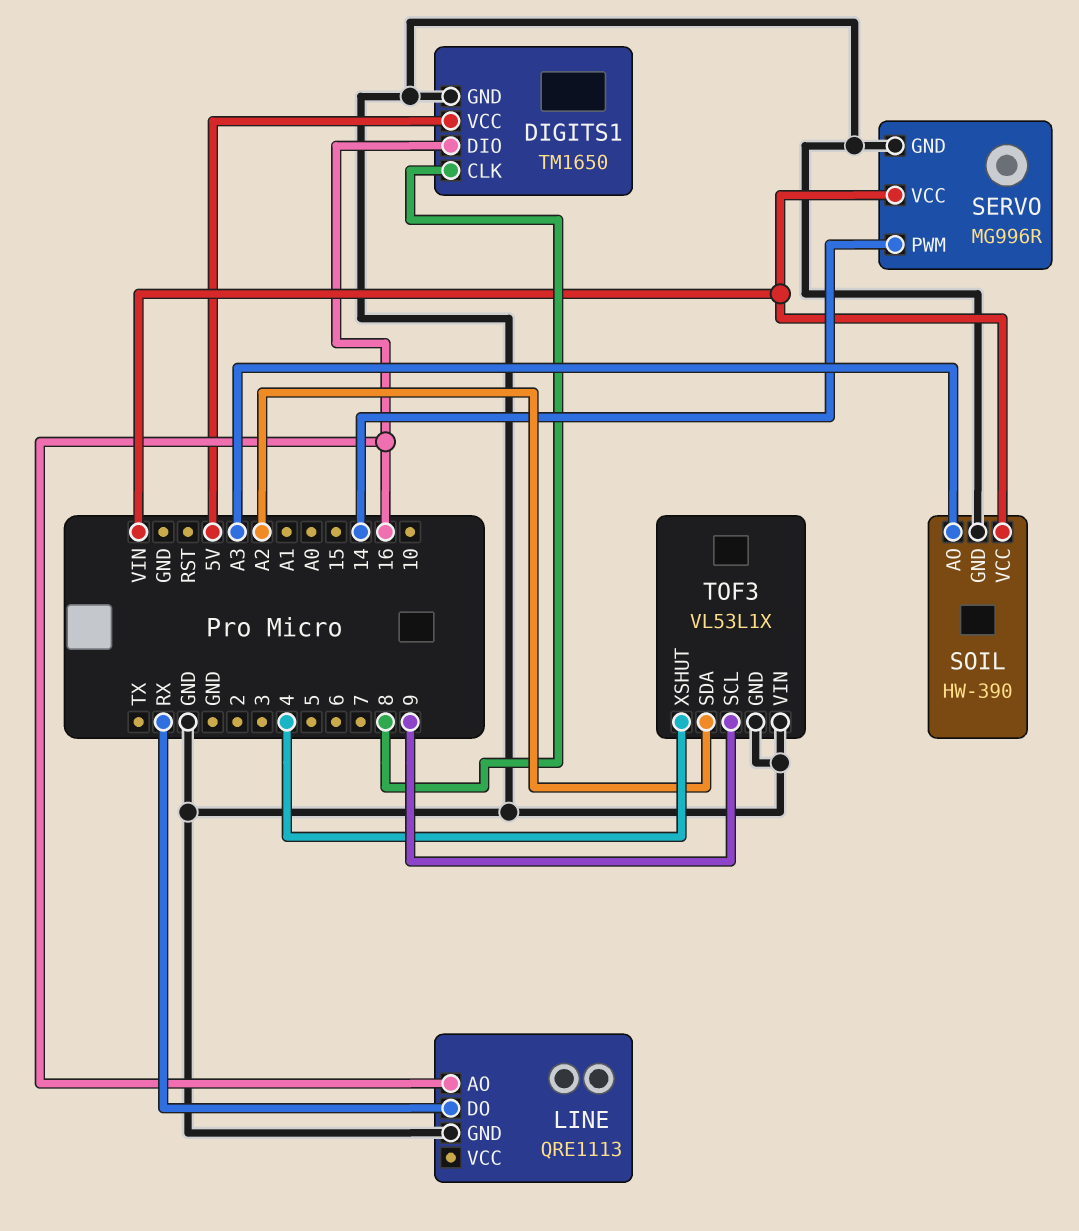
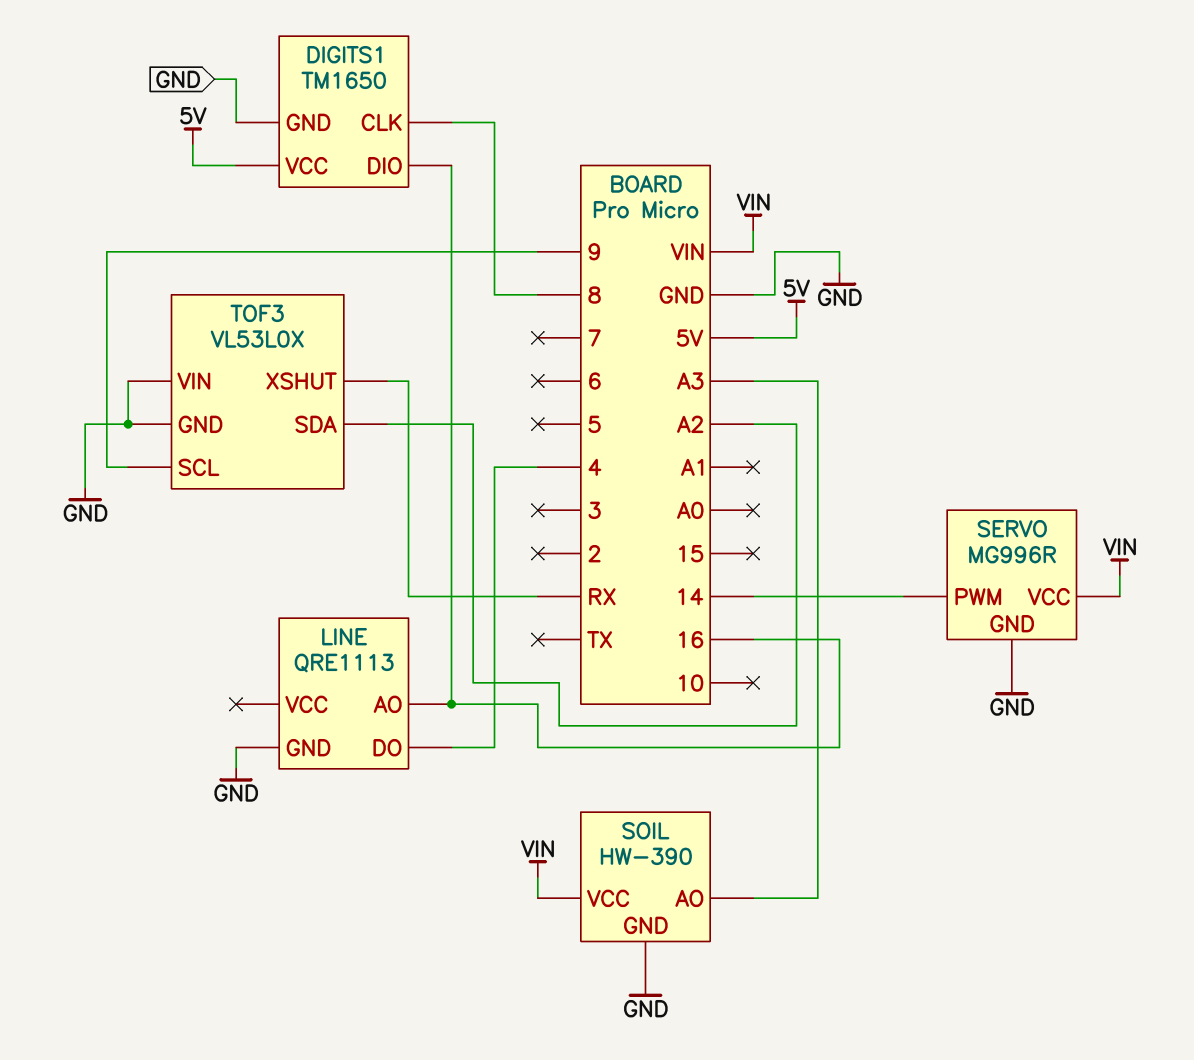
LINE pin DO: RX -> 4
TOF3: VL53L1X -> VL53L0X
TOF3 pin XSHUT: 4 -> RX

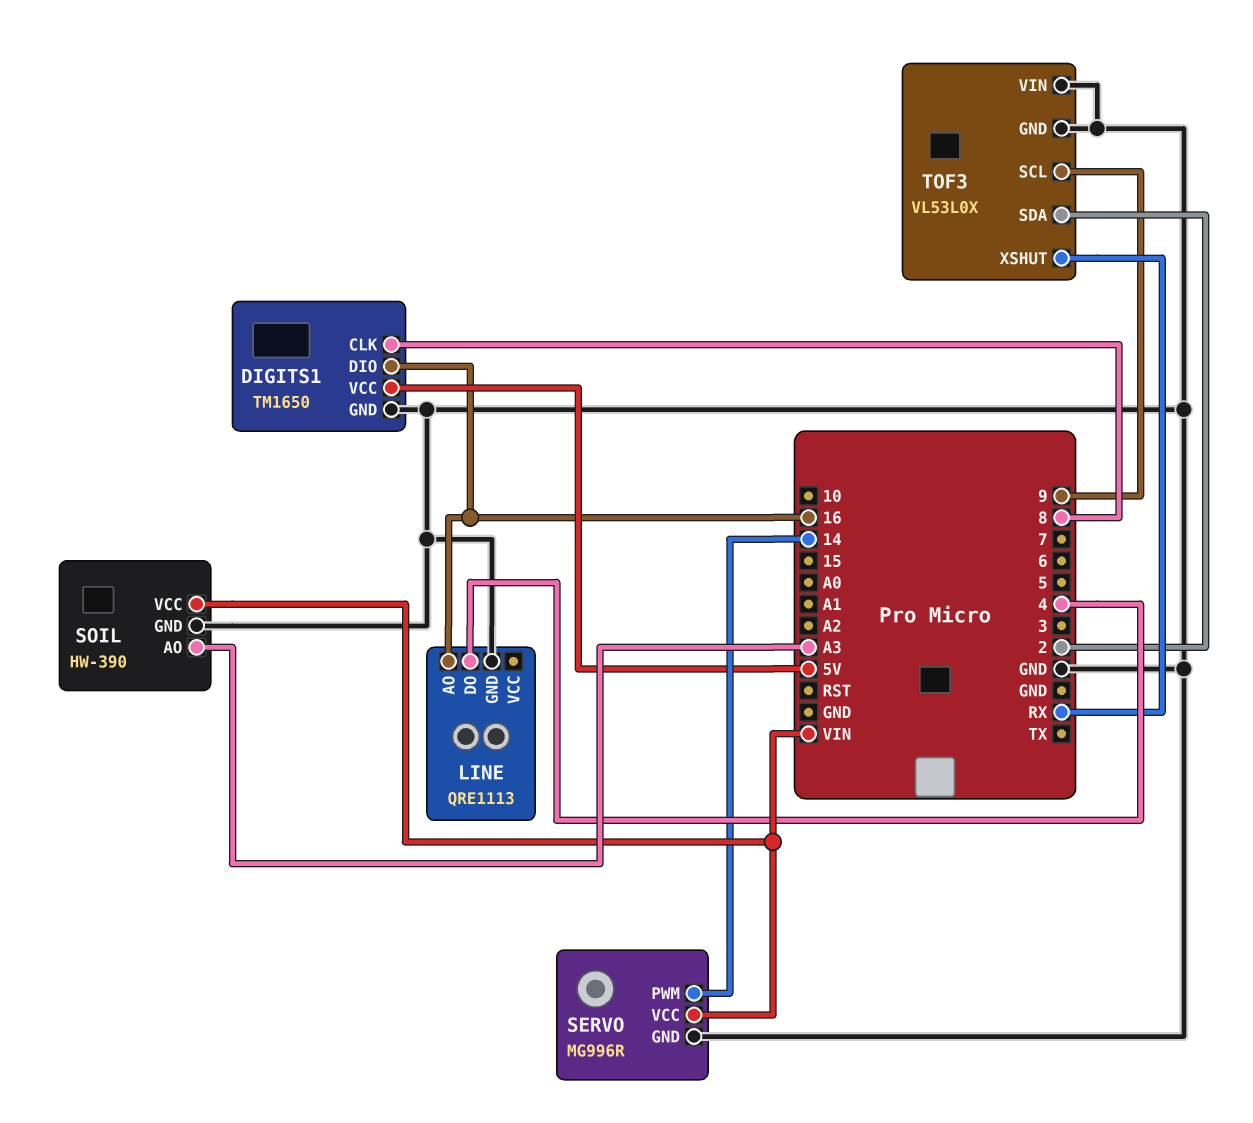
TOF3 pin SDA: A2 -> 2

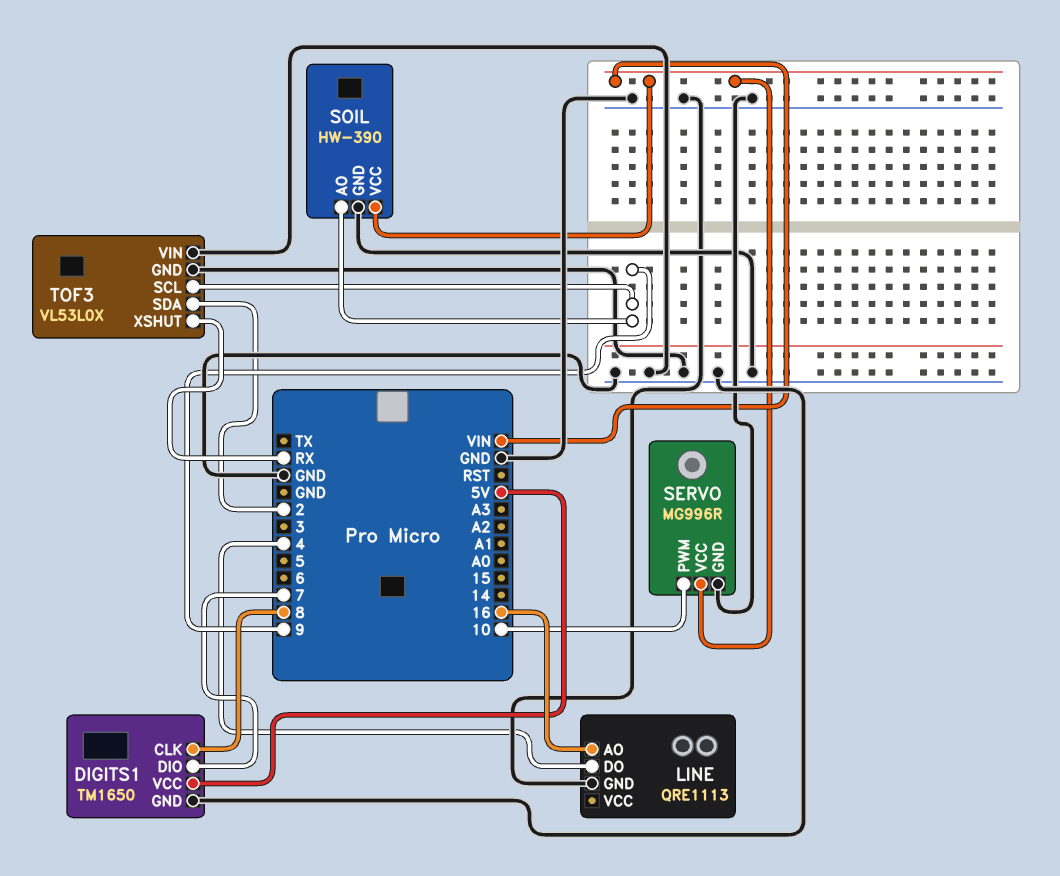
DIGITS1 pin DIO: 16 -> 7
SERVO pin PWM: 14 -> 10
SOIL pin AO: A3 -> 9

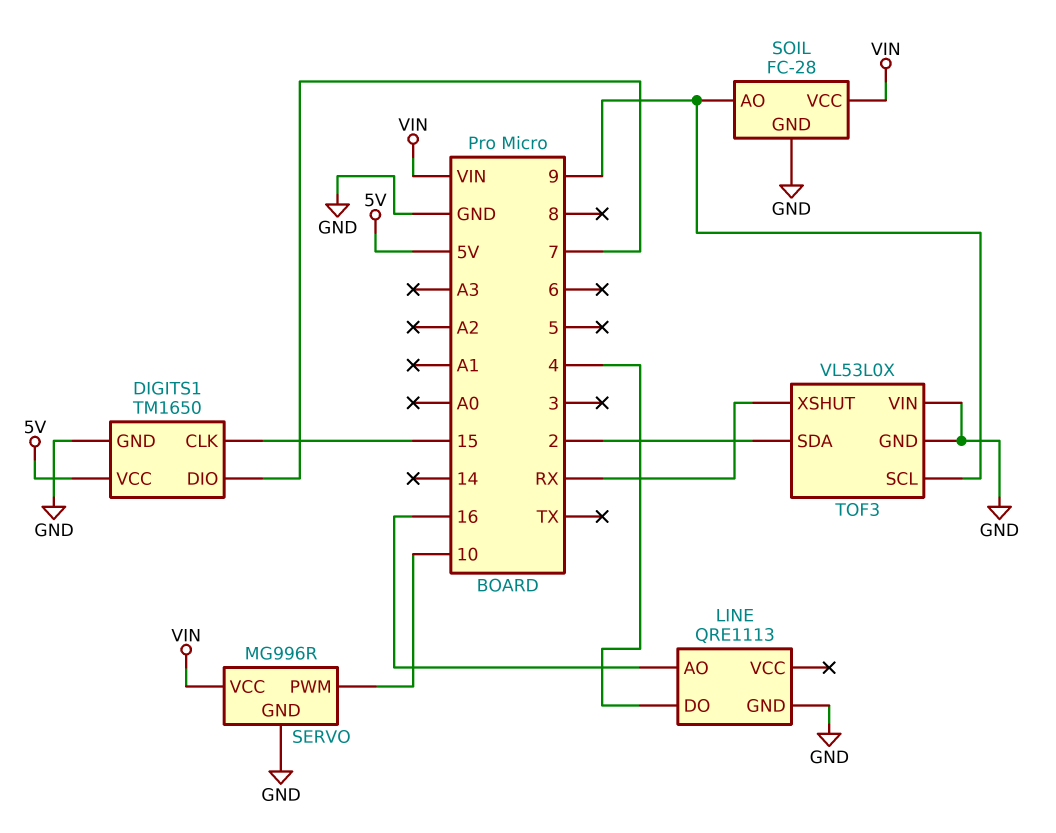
DIGITS1 pin CLK: 8 -> 15
SOIL: HW-390 -> FC-28

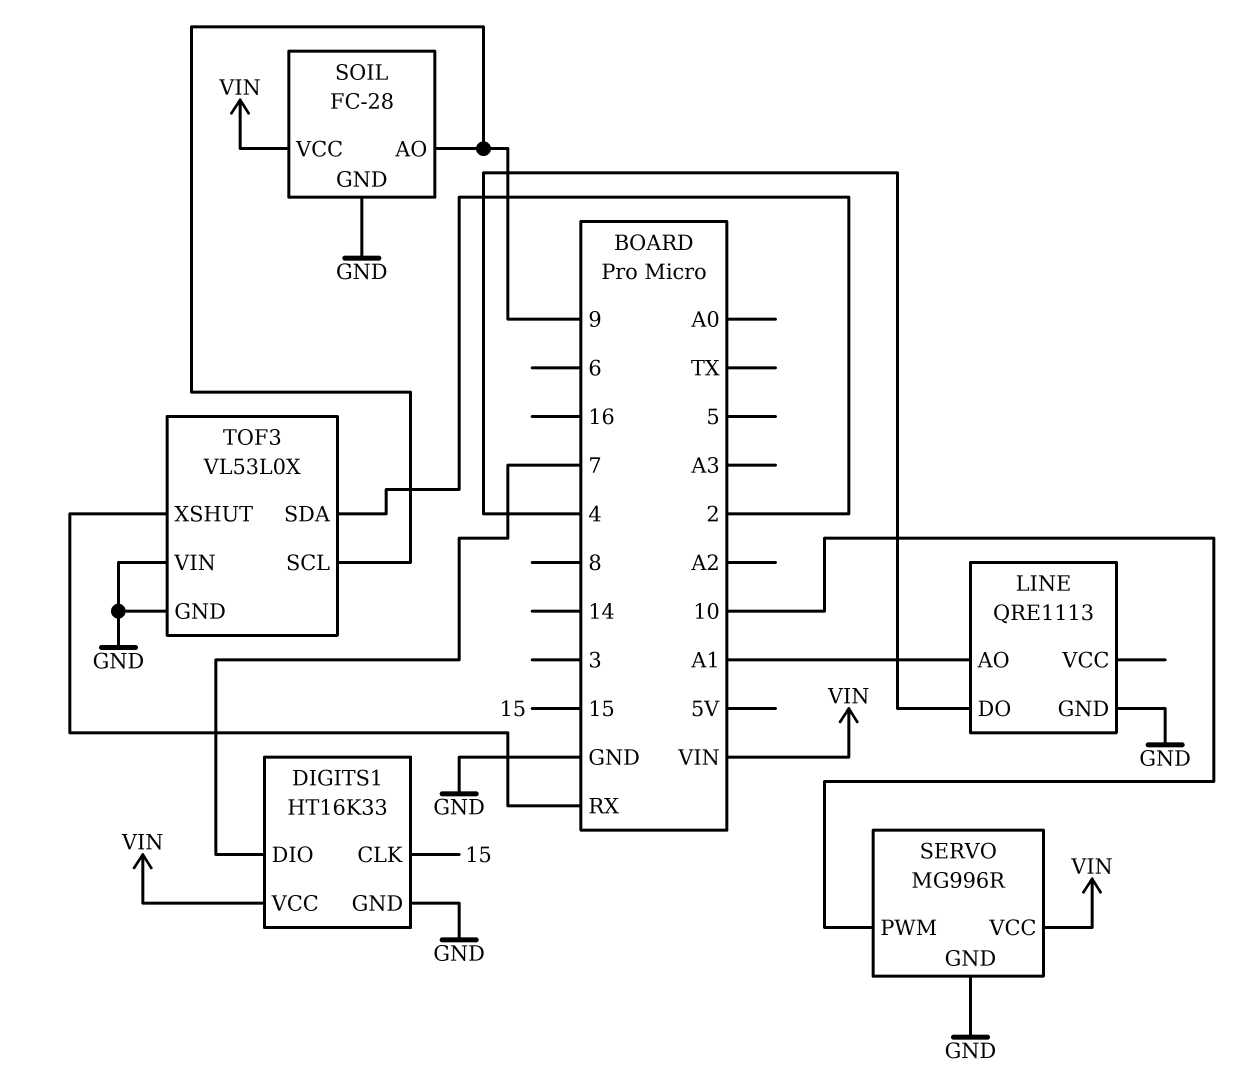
DIGITS1: TM1650 -> HT16K33
DIGITS1 pin VCC: 5V -> VIN
LINE pin AO: 16 -> A1

